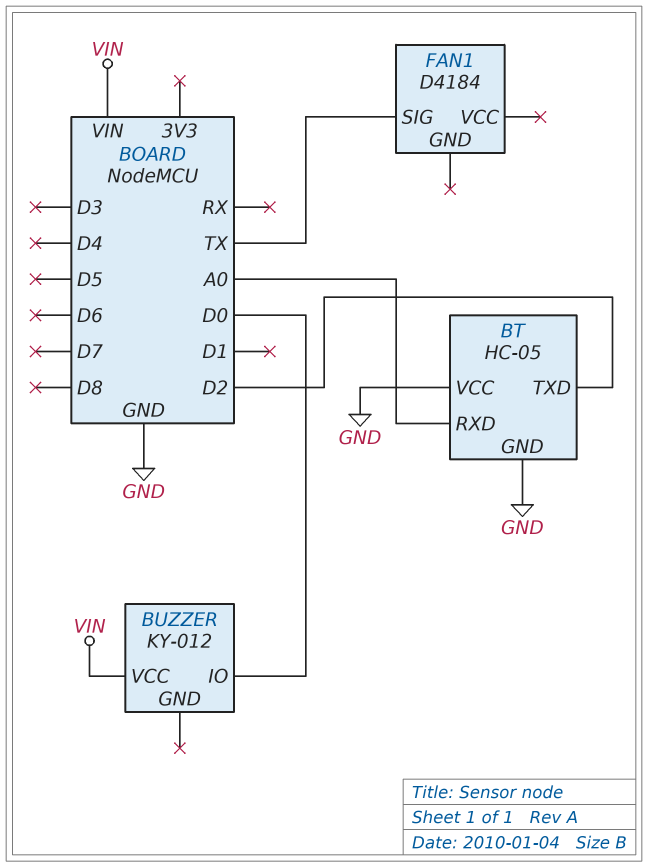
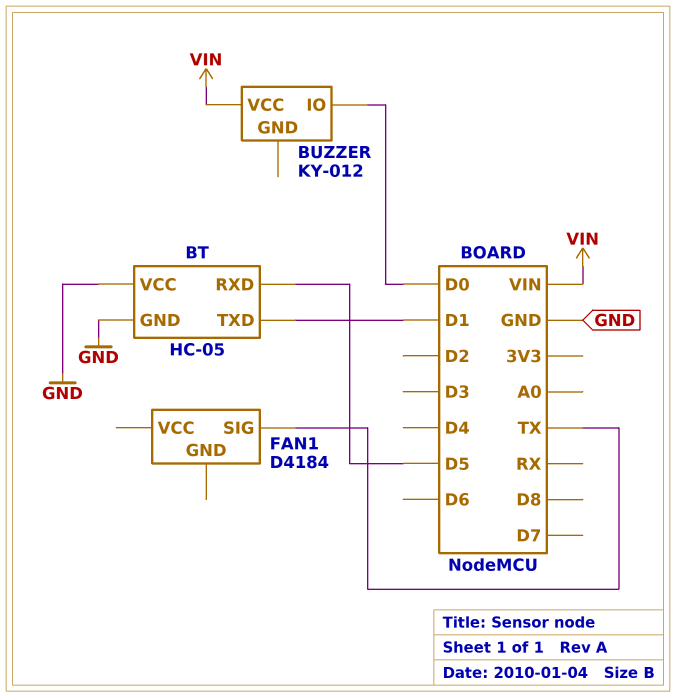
BT pin RXD: A0 -> D5
BT pin TXD: D2 -> D1

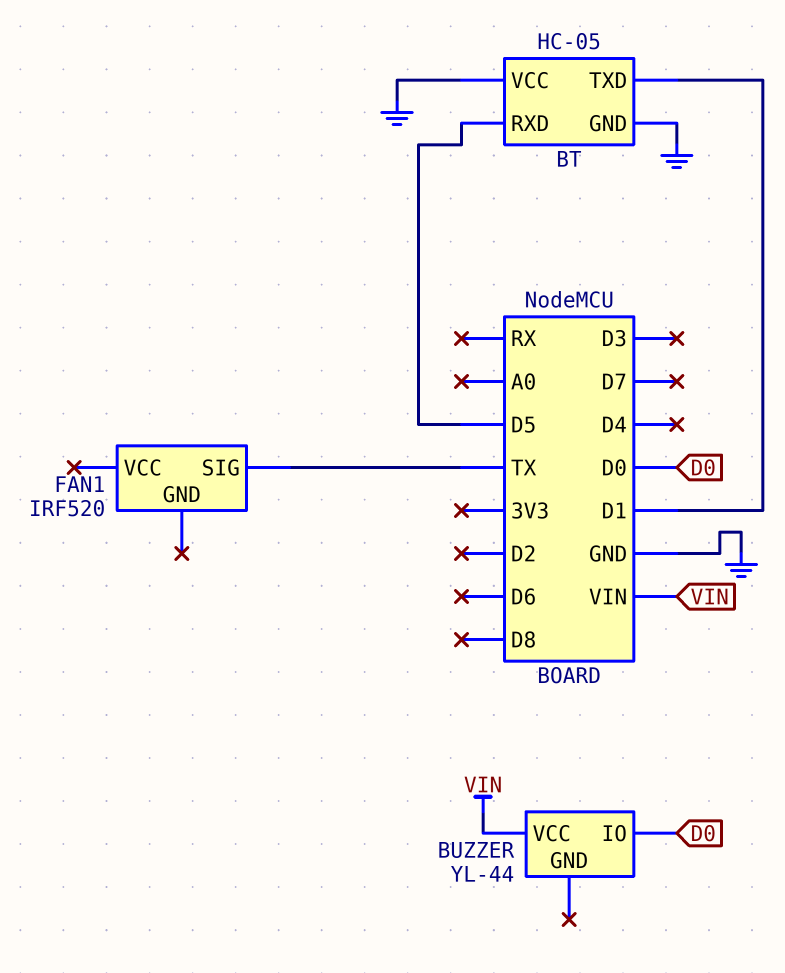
BUZZER: KY-012 -> YL-44
FAN1: D4184 -> IRF520

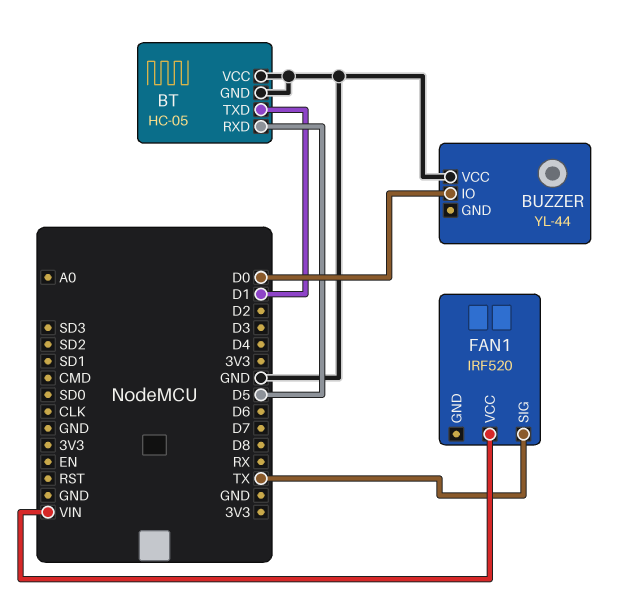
BUZZER pin VCC: VIN -> GND
FAN1 pin VCC: none -> VIN

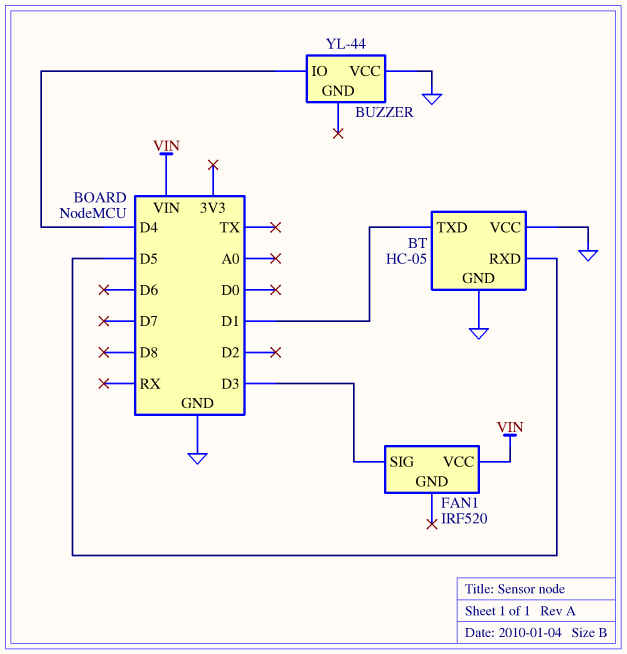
BUZZER pin IO: D0 -> D4
FAN1 pin SIG: TX -> D3

